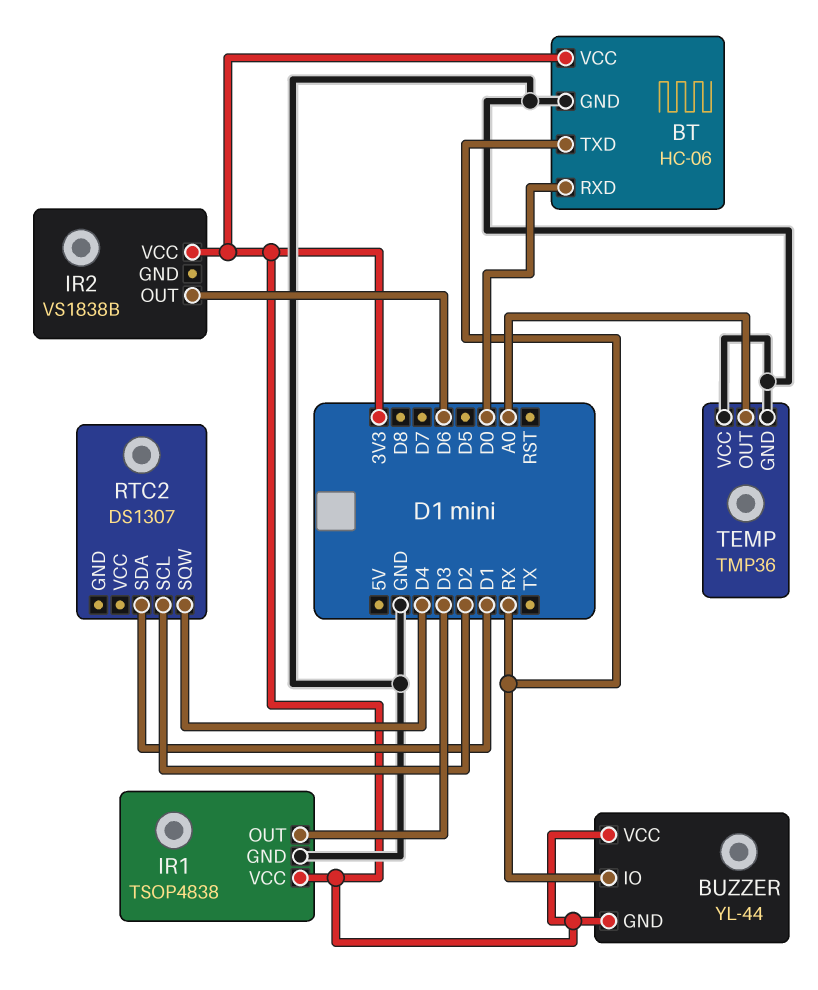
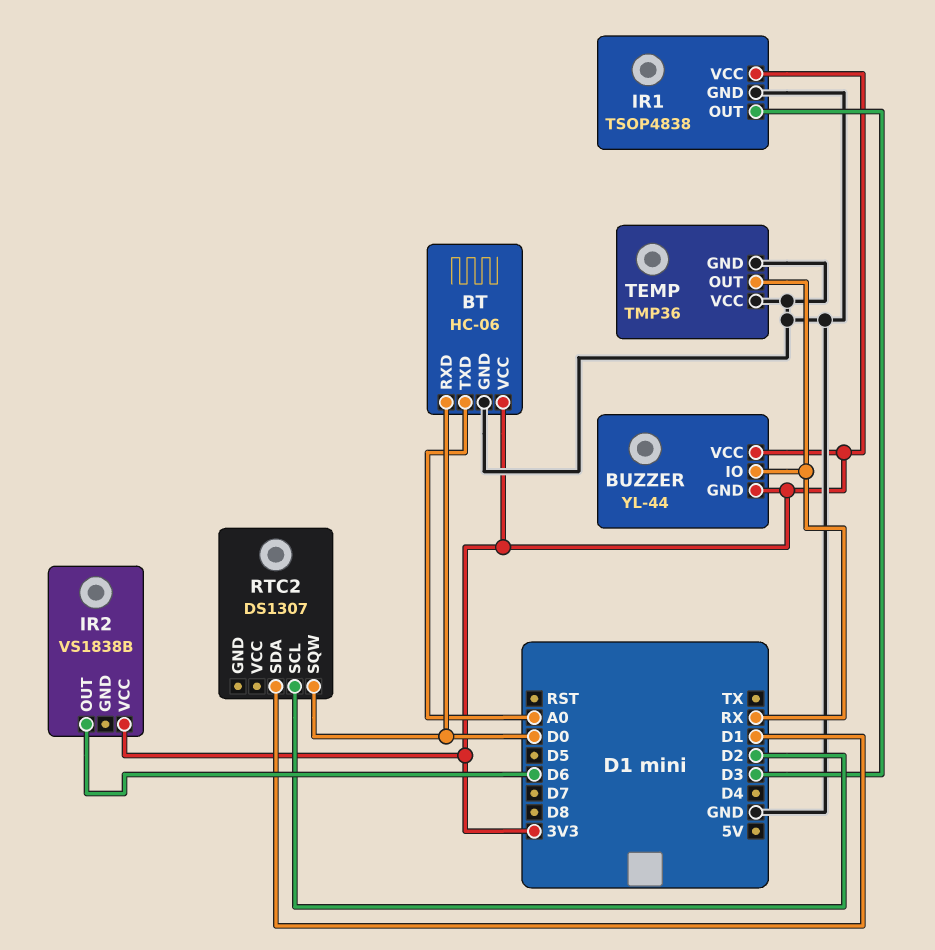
BT pin TXD: RX -> A0
RTC2 pin SQW: D4 -> D0
TEMP pin OUT: A0 -> RX

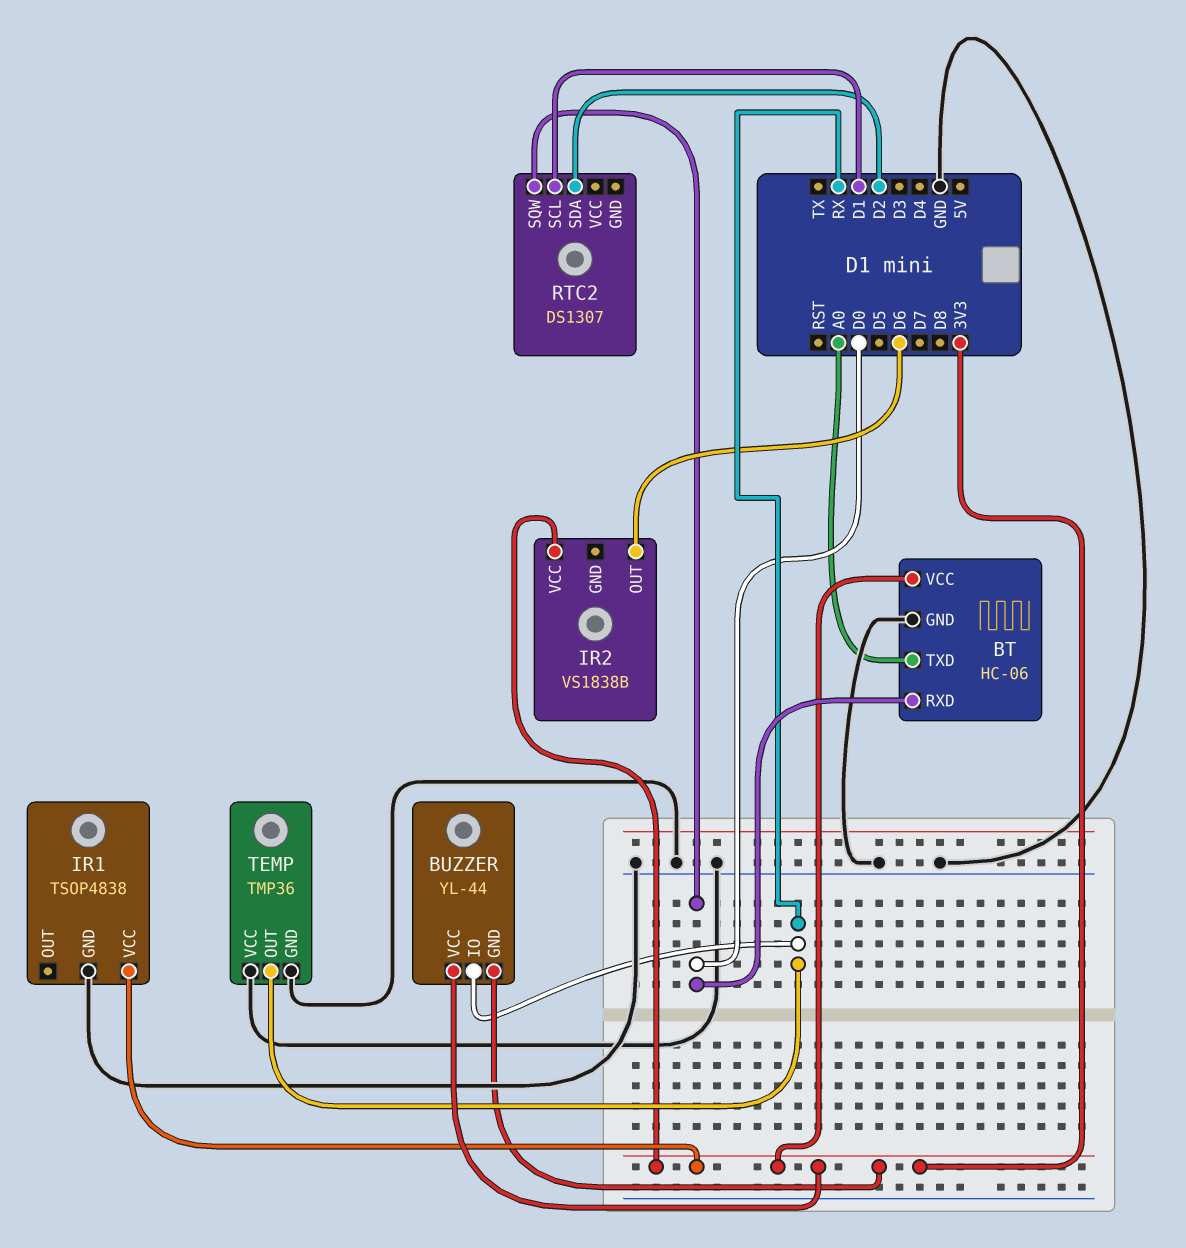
IR1 pin OUT: D3 -> none
RTC2 pin SCL: D2 -> D1
RTC2 pin SDA: D1 -> D2

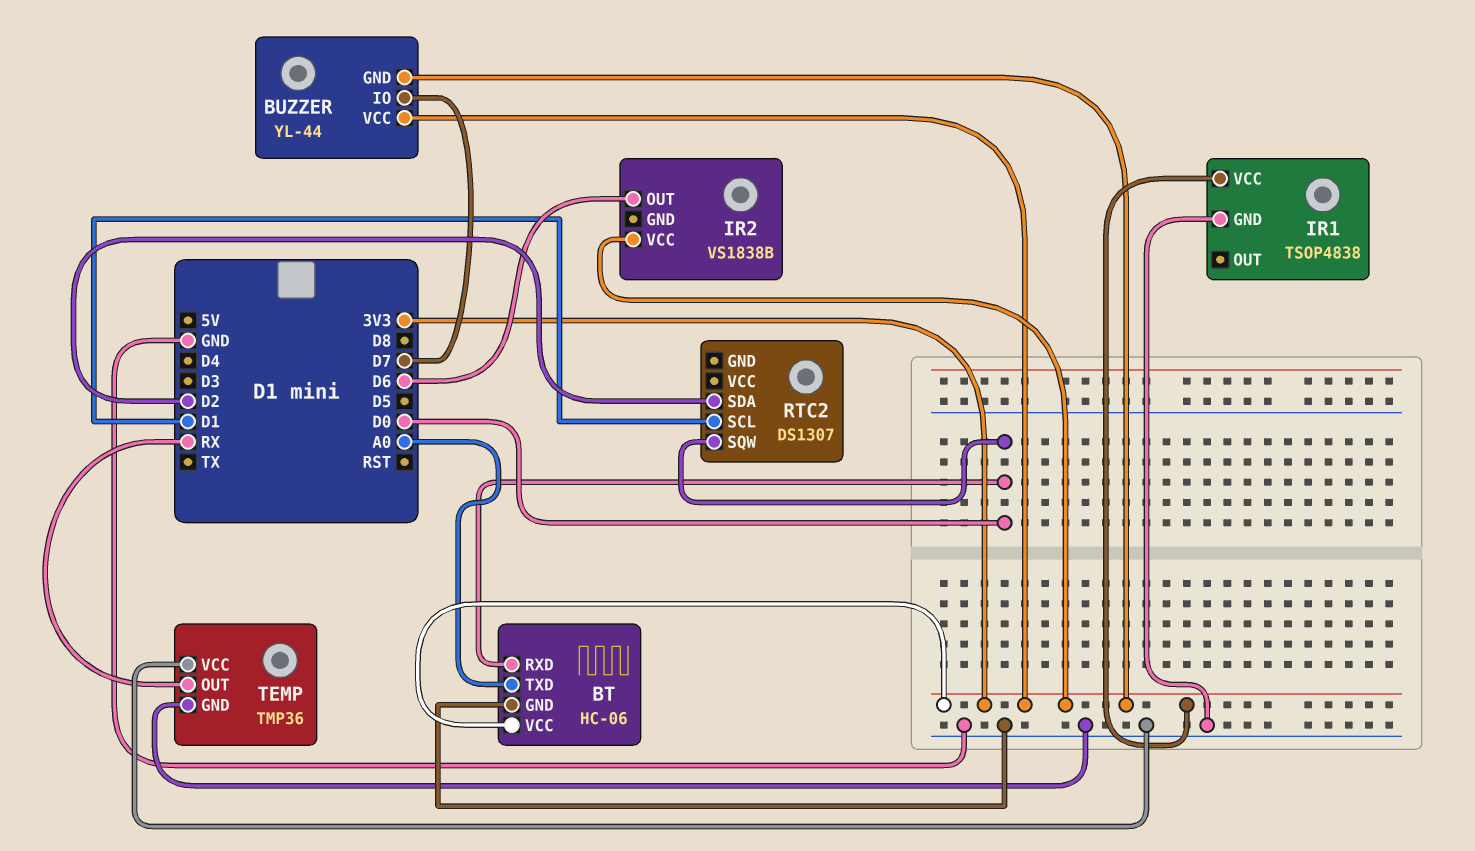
BUZZER pin IO: RX -> D7

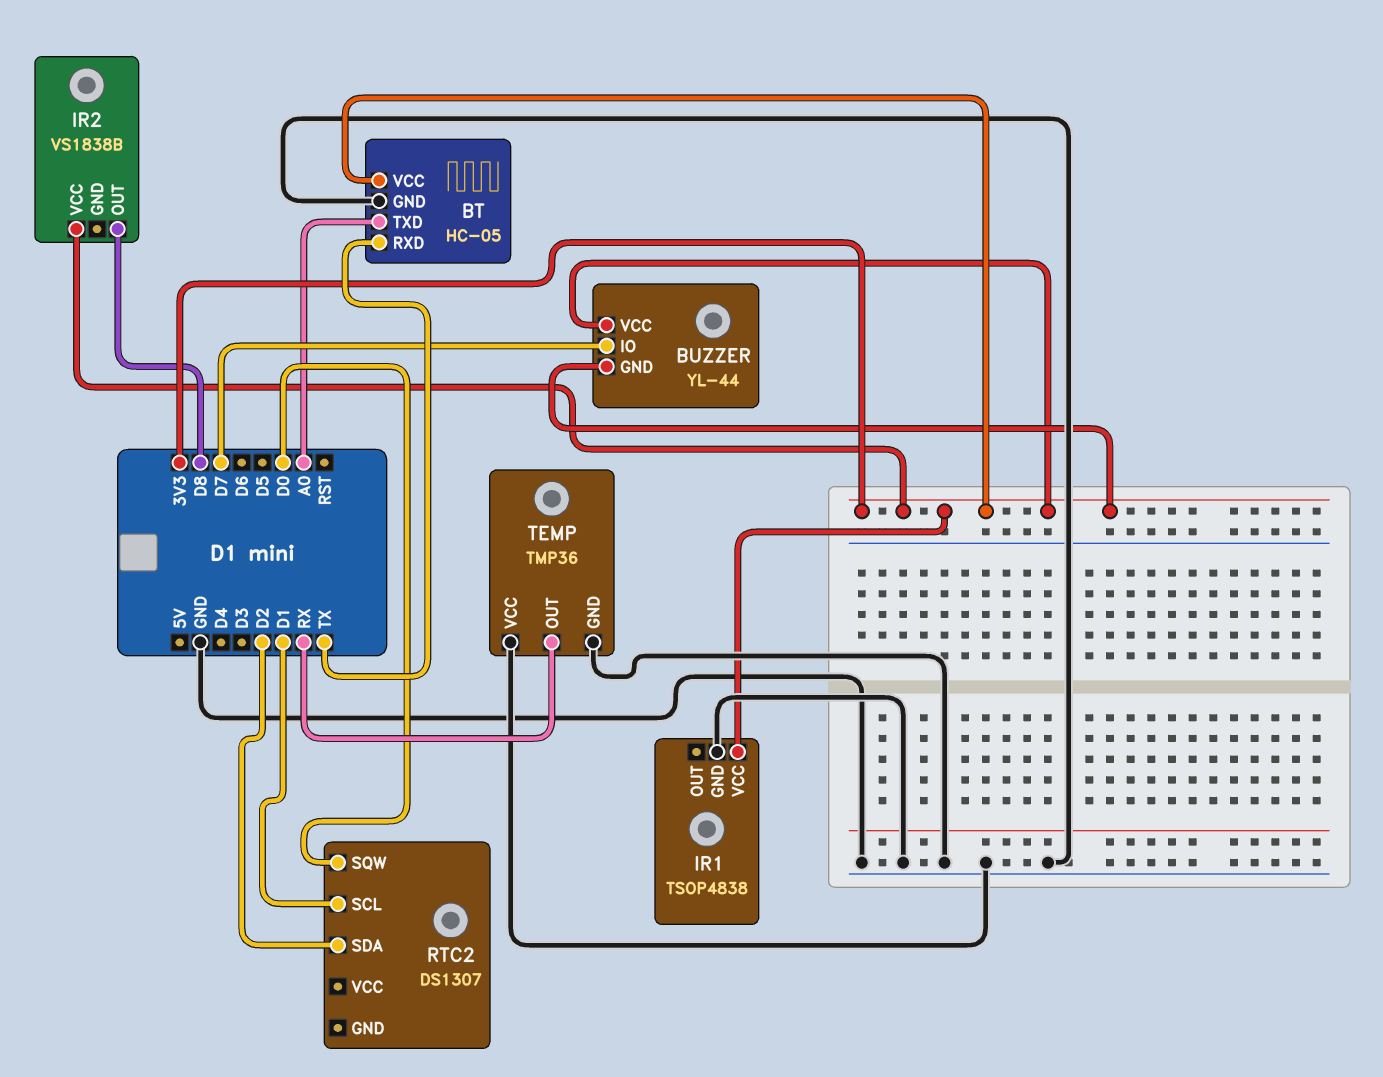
BT: HC-06 -> HC-05
BT pin RXD: D0 -> TX
IR2 pin OUT: D6 -> D8

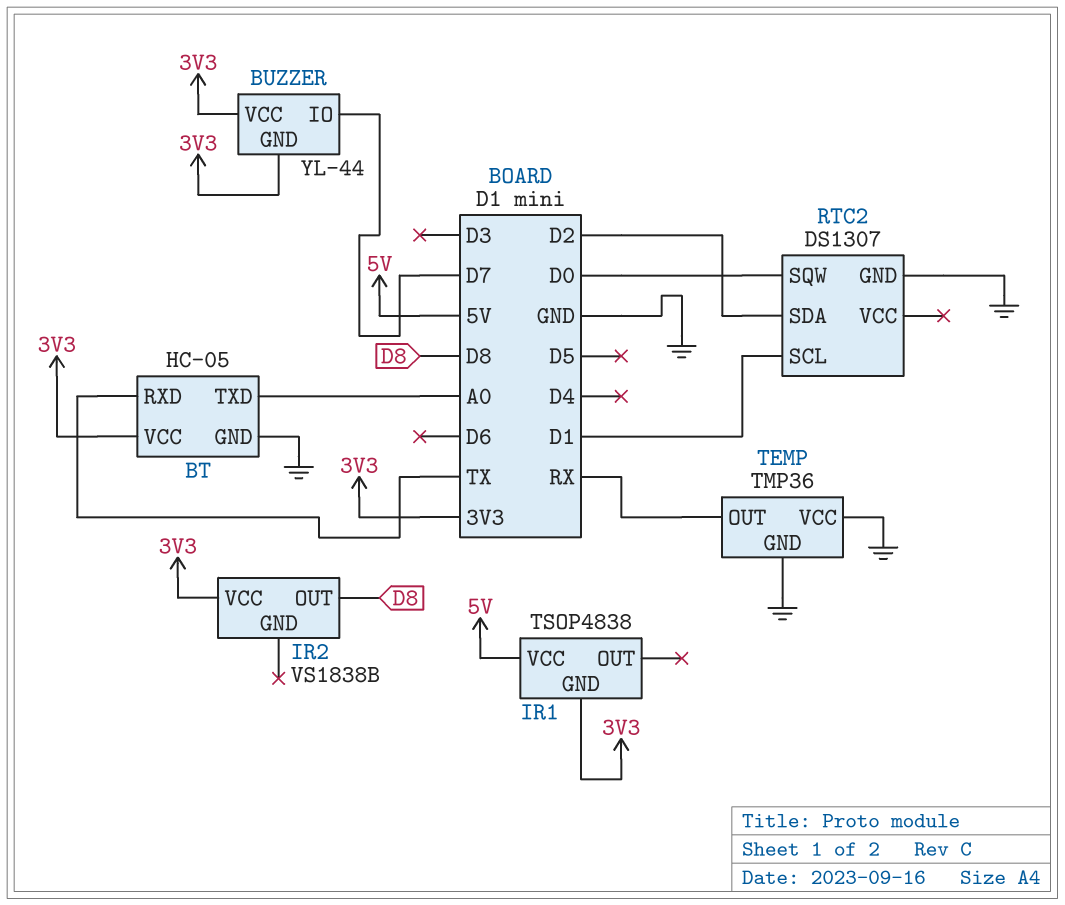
IR1 pin GND: GND -> 3V3
IR1 pin VCC: 3V3 -> 5V
RTC2 pin GND: none -> GND

